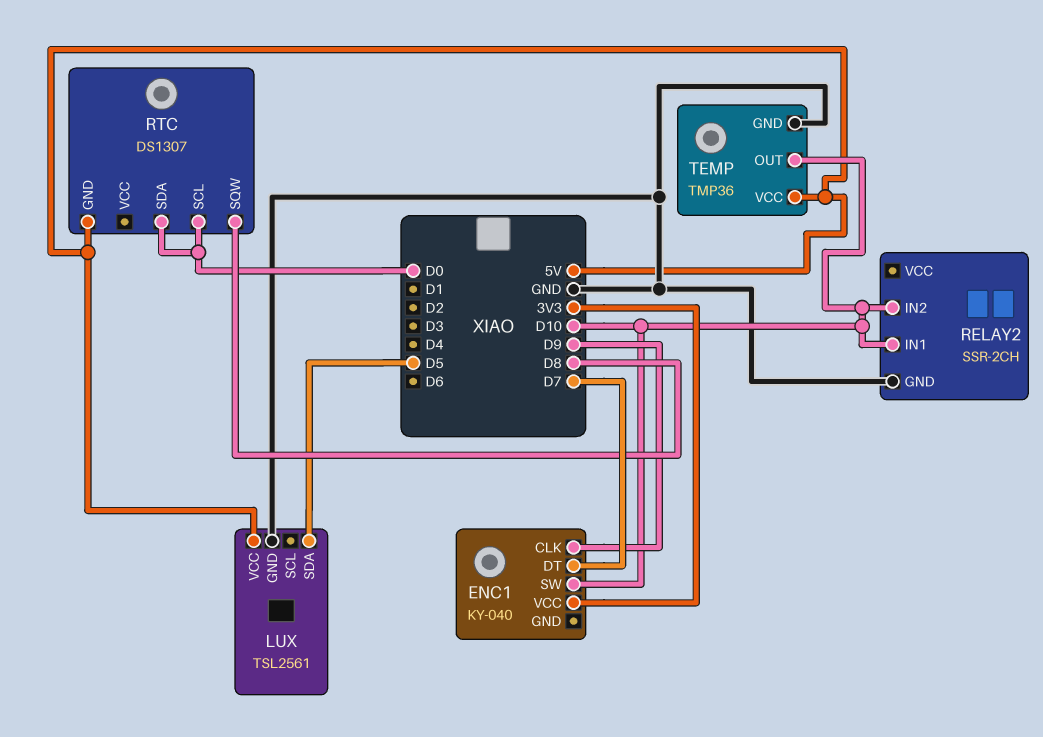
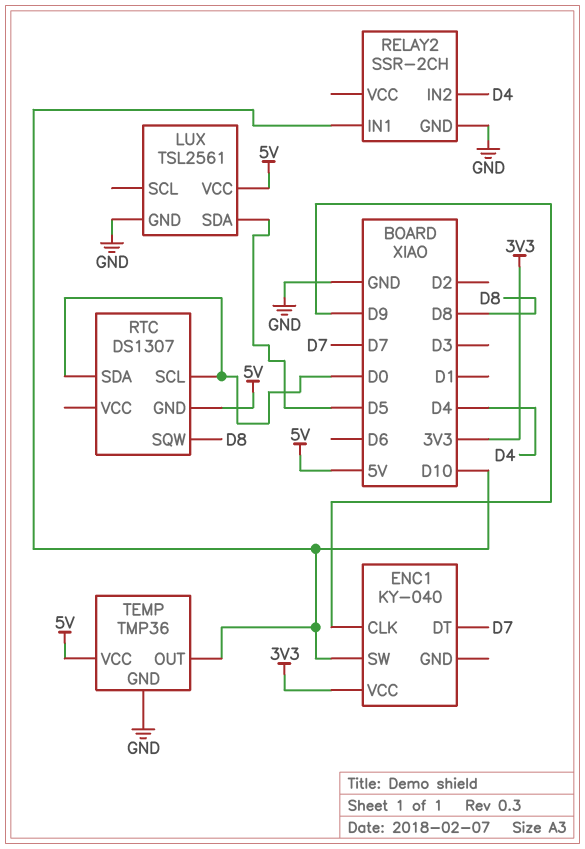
RELAY2 pin IN2: D10 -> D4

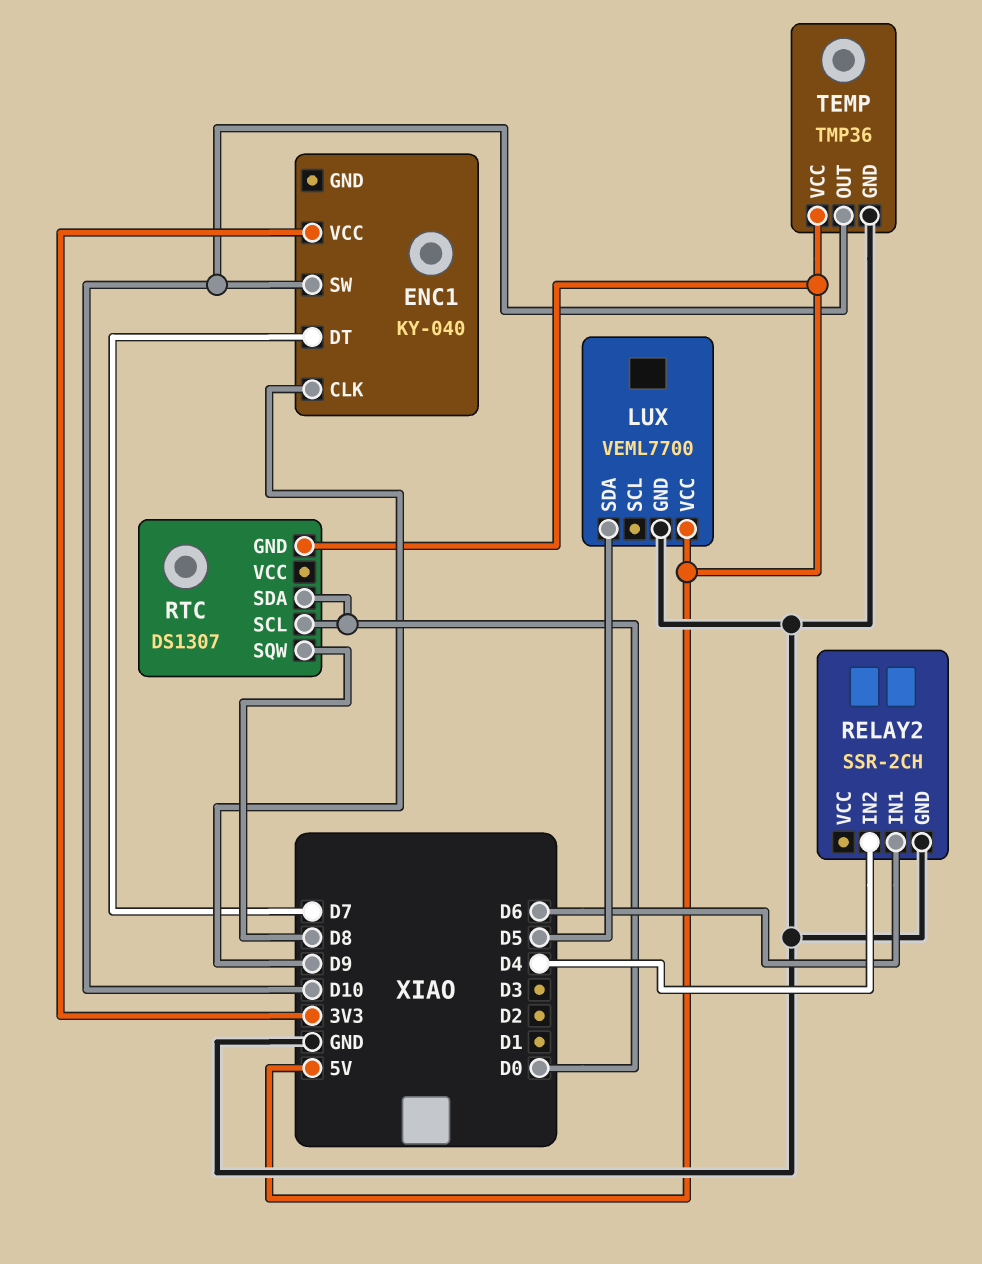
LUX: TSL2561 -> VEML7700
RELAY2 pin IN1: D10 -> D6

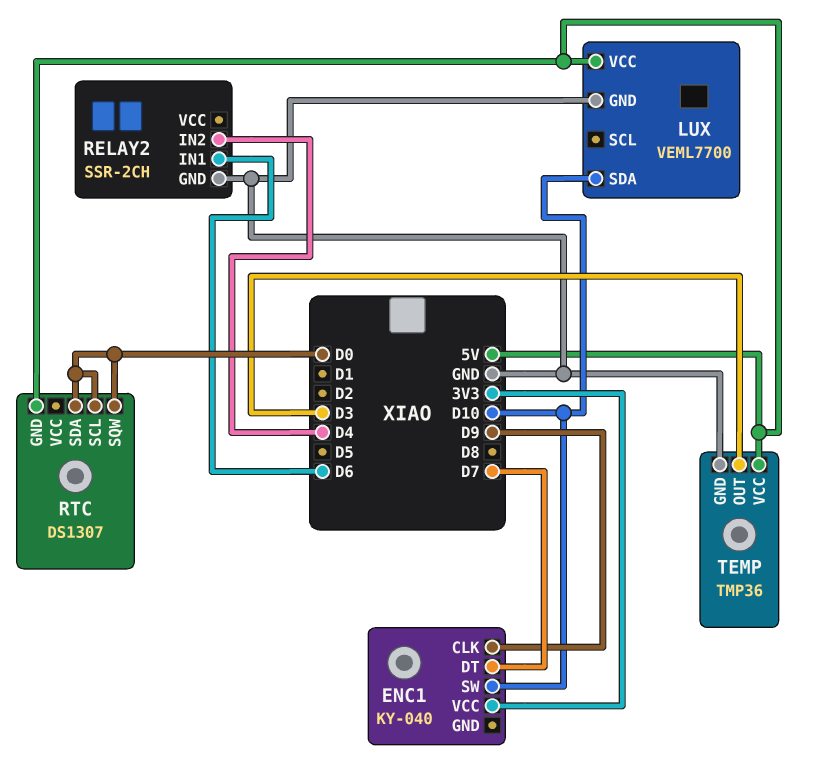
LUX pin SDA: D5 -> D10
RTC pin SQW: D8 -> D0
TEMP pin OUT: D10 -> D3

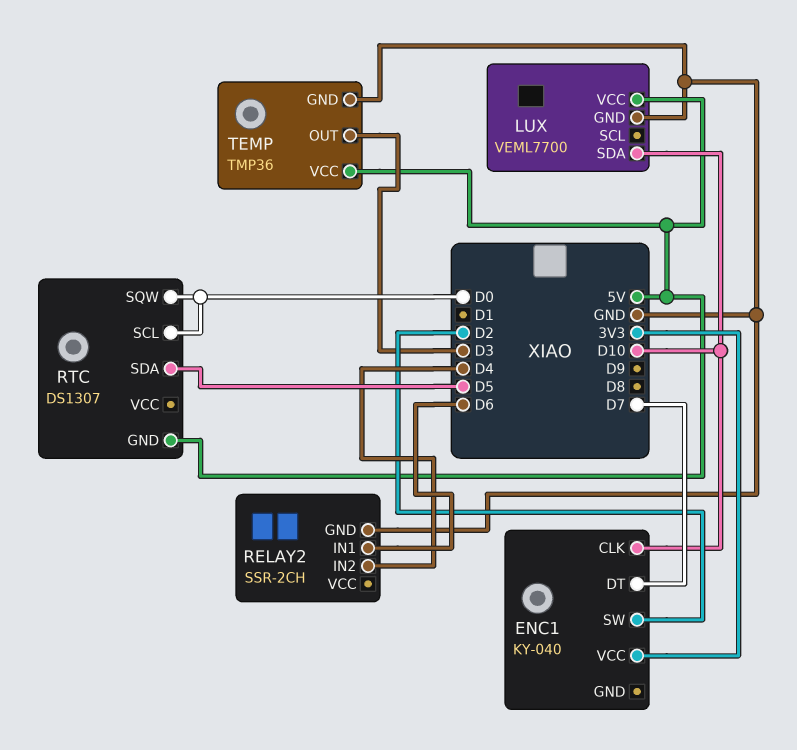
ENC1 pin CLK: D9 -> D10
ENC1 pin SW: D10 -> D2
RTC pin SDA: D0 -> D5

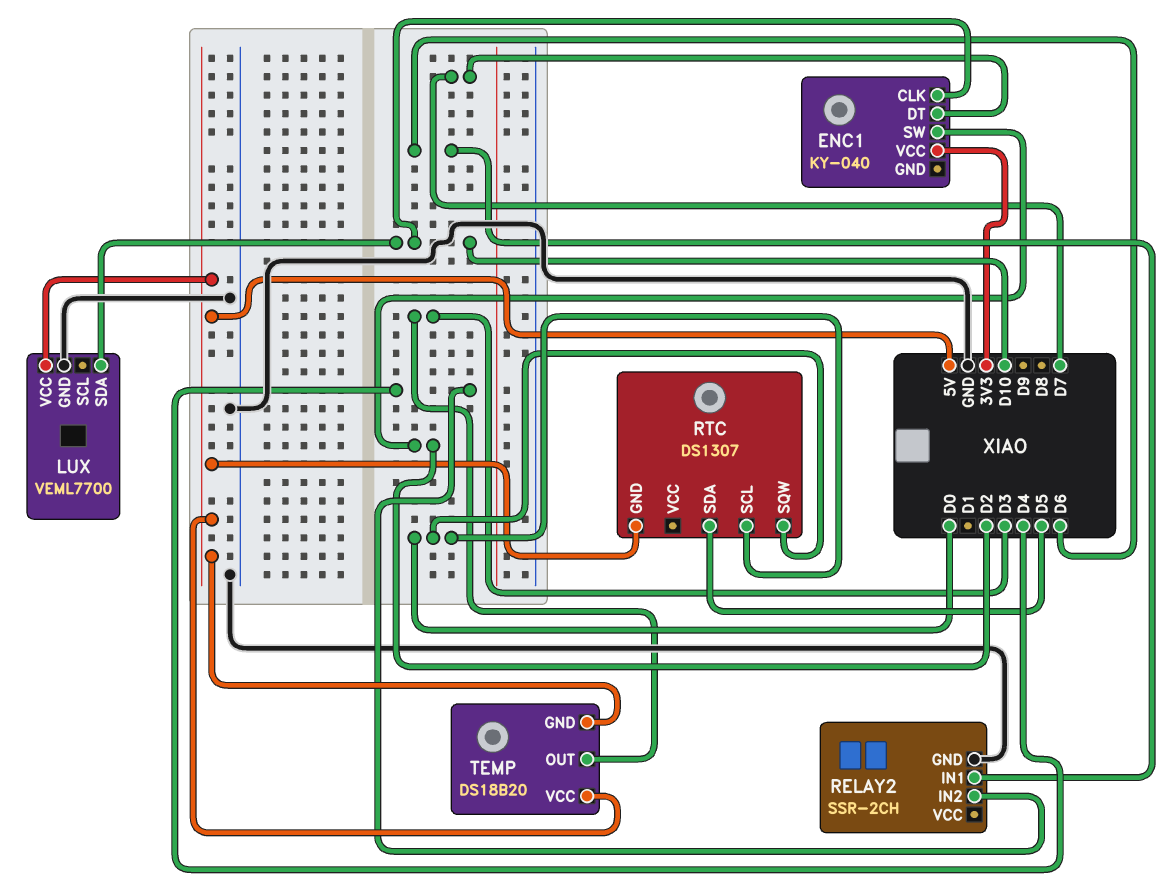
TEMP: TMP36 -> DS18B20
TEMP pin GND: GND -> 5V

